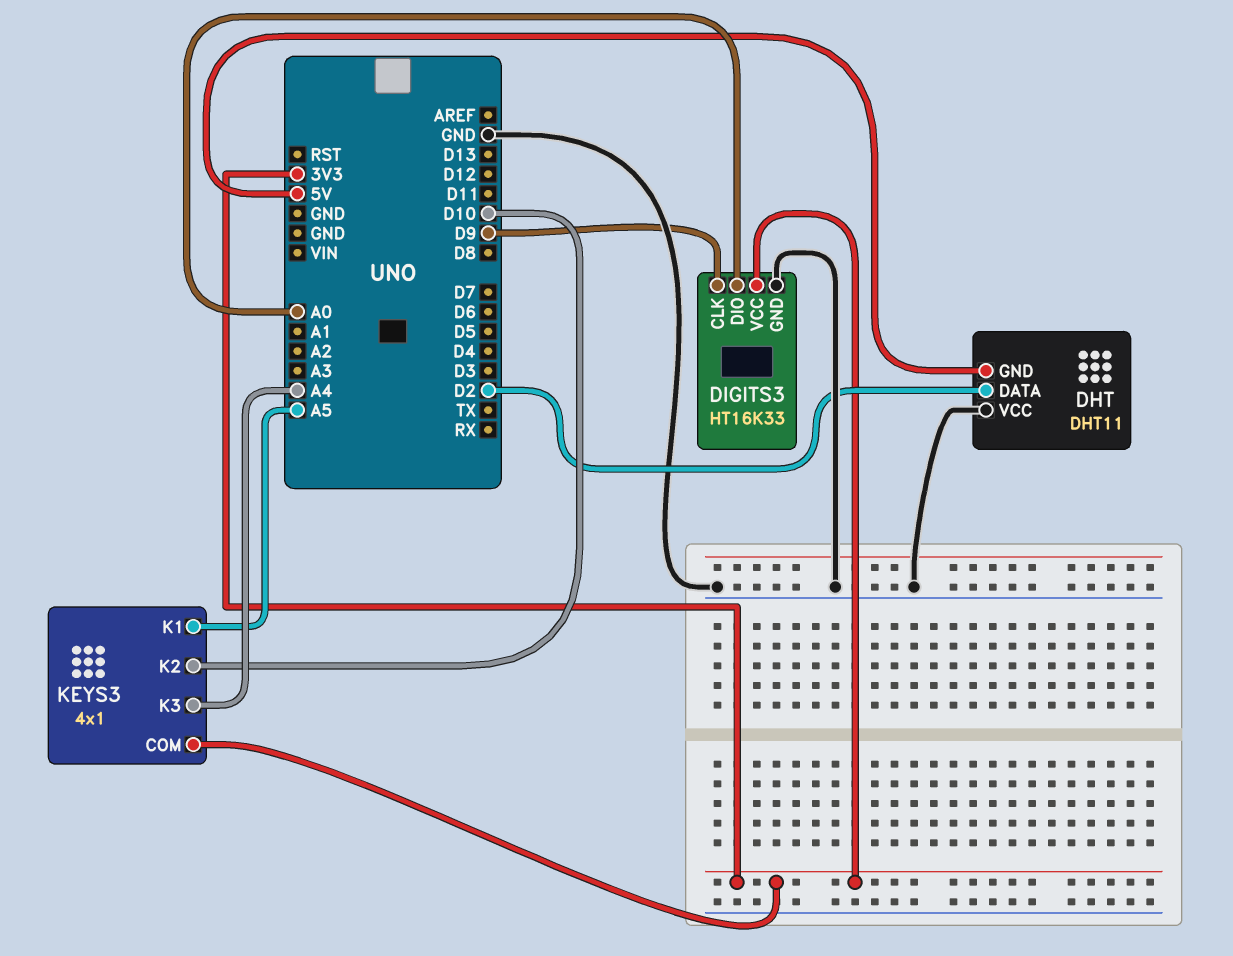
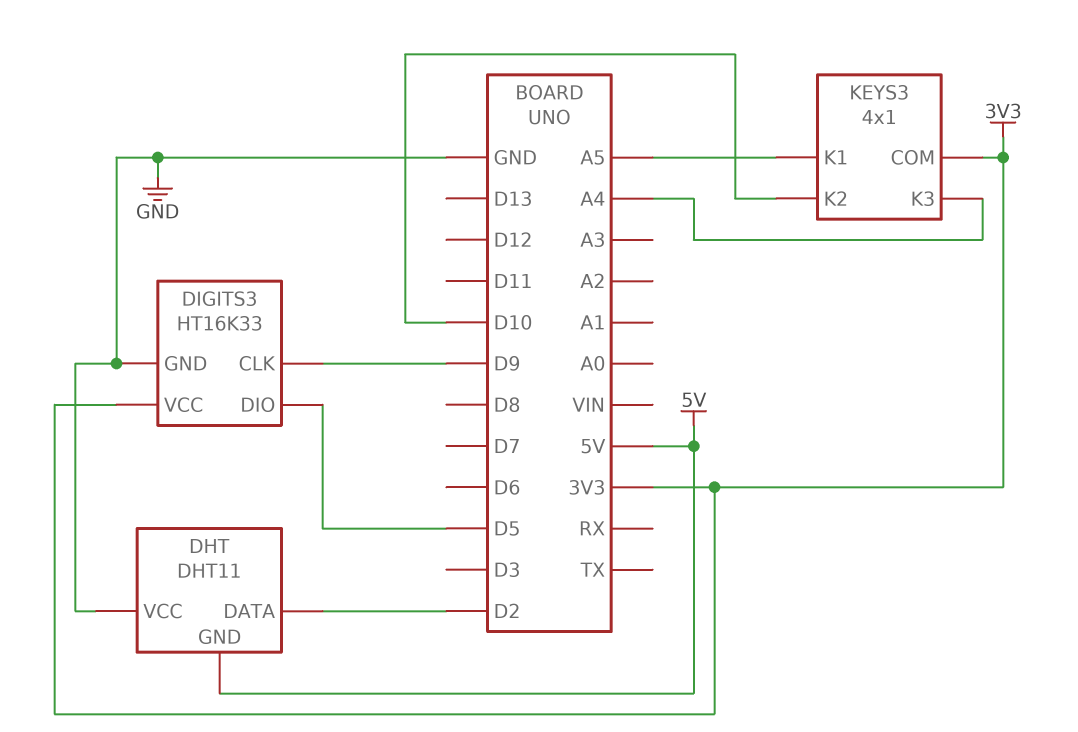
DIGITS3 pin DIO: A0 -> D5

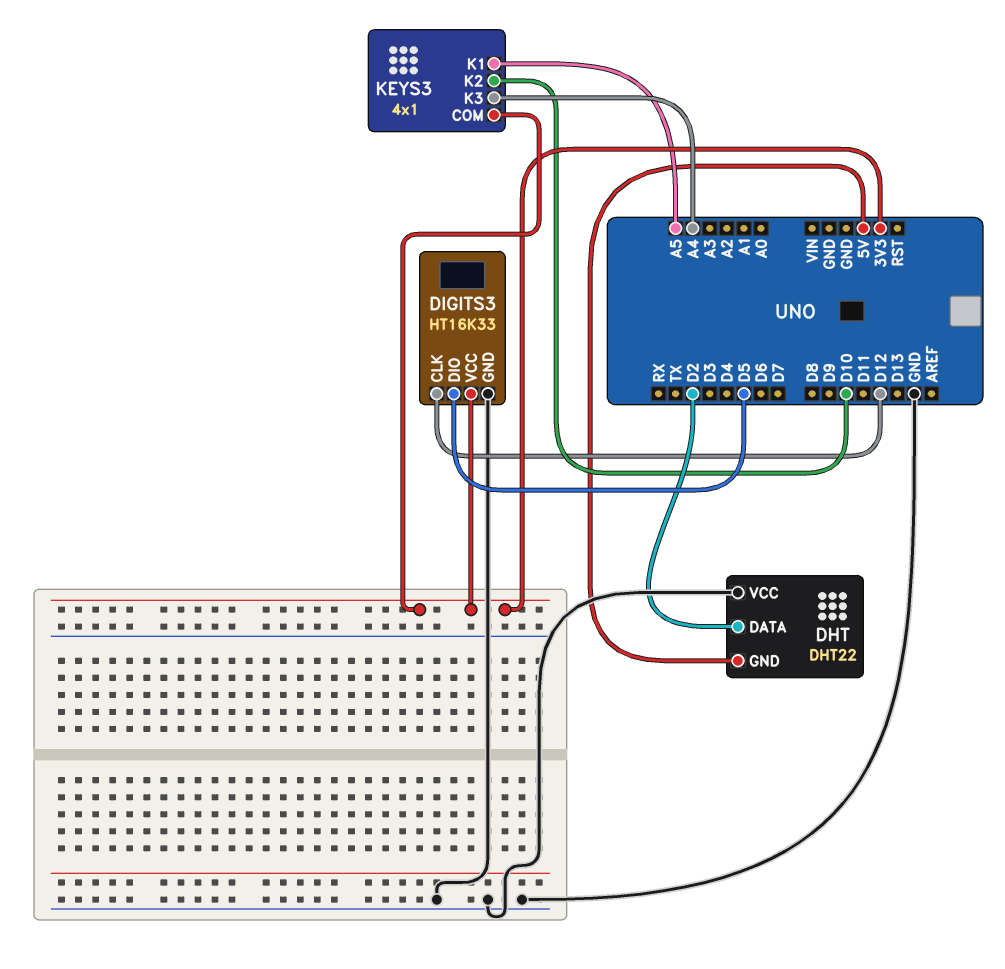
DHT: DHT11 -> DHT22
DIGITS3 pin CLK: D9 -> D12

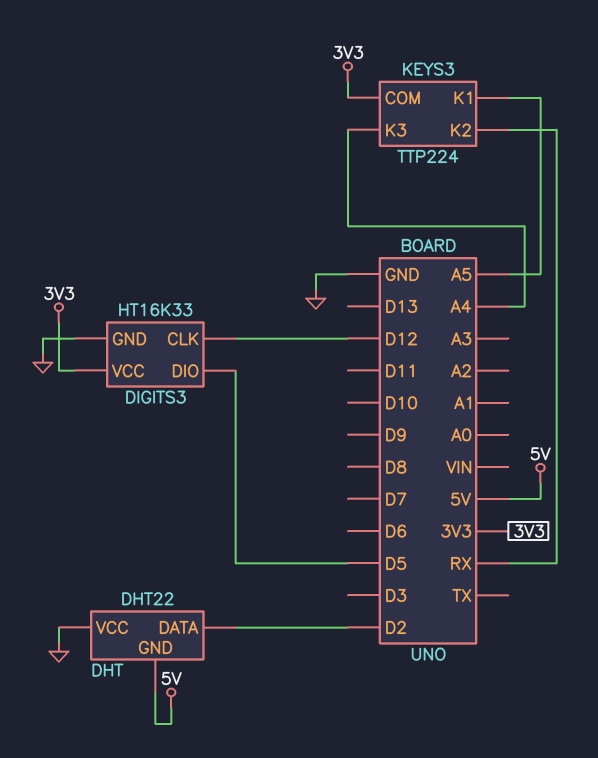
KEYS3: 4x1 -> TTP224
KEYS3 pin K2: D10 -> RX

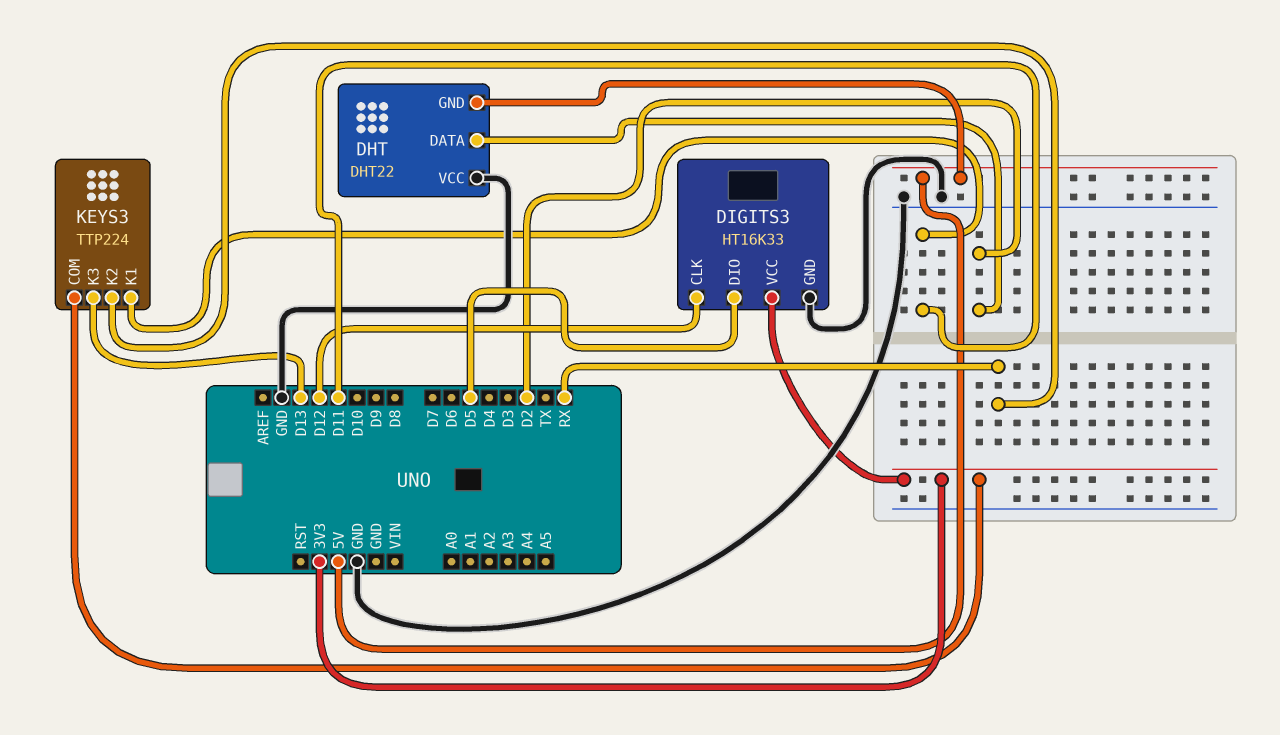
KEYS3 pin K1: A5 -> D11
KEYS3 pin K3: A4 -> D13

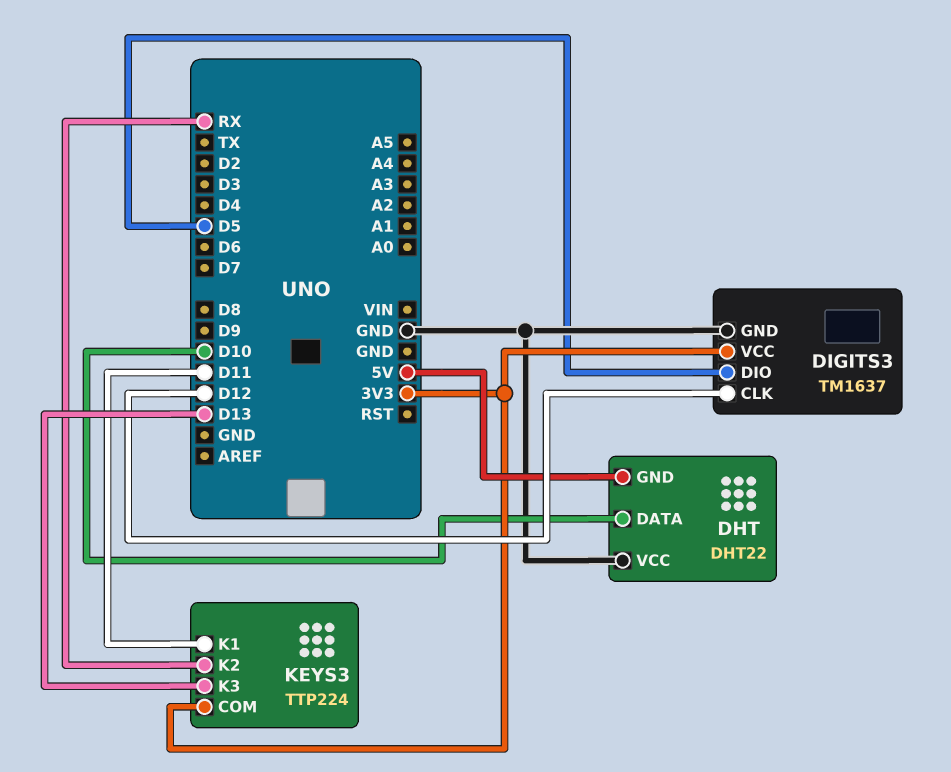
DHT pin DATA: D2 -> D10
DIGITS3: HT16K33 -> TM1637

